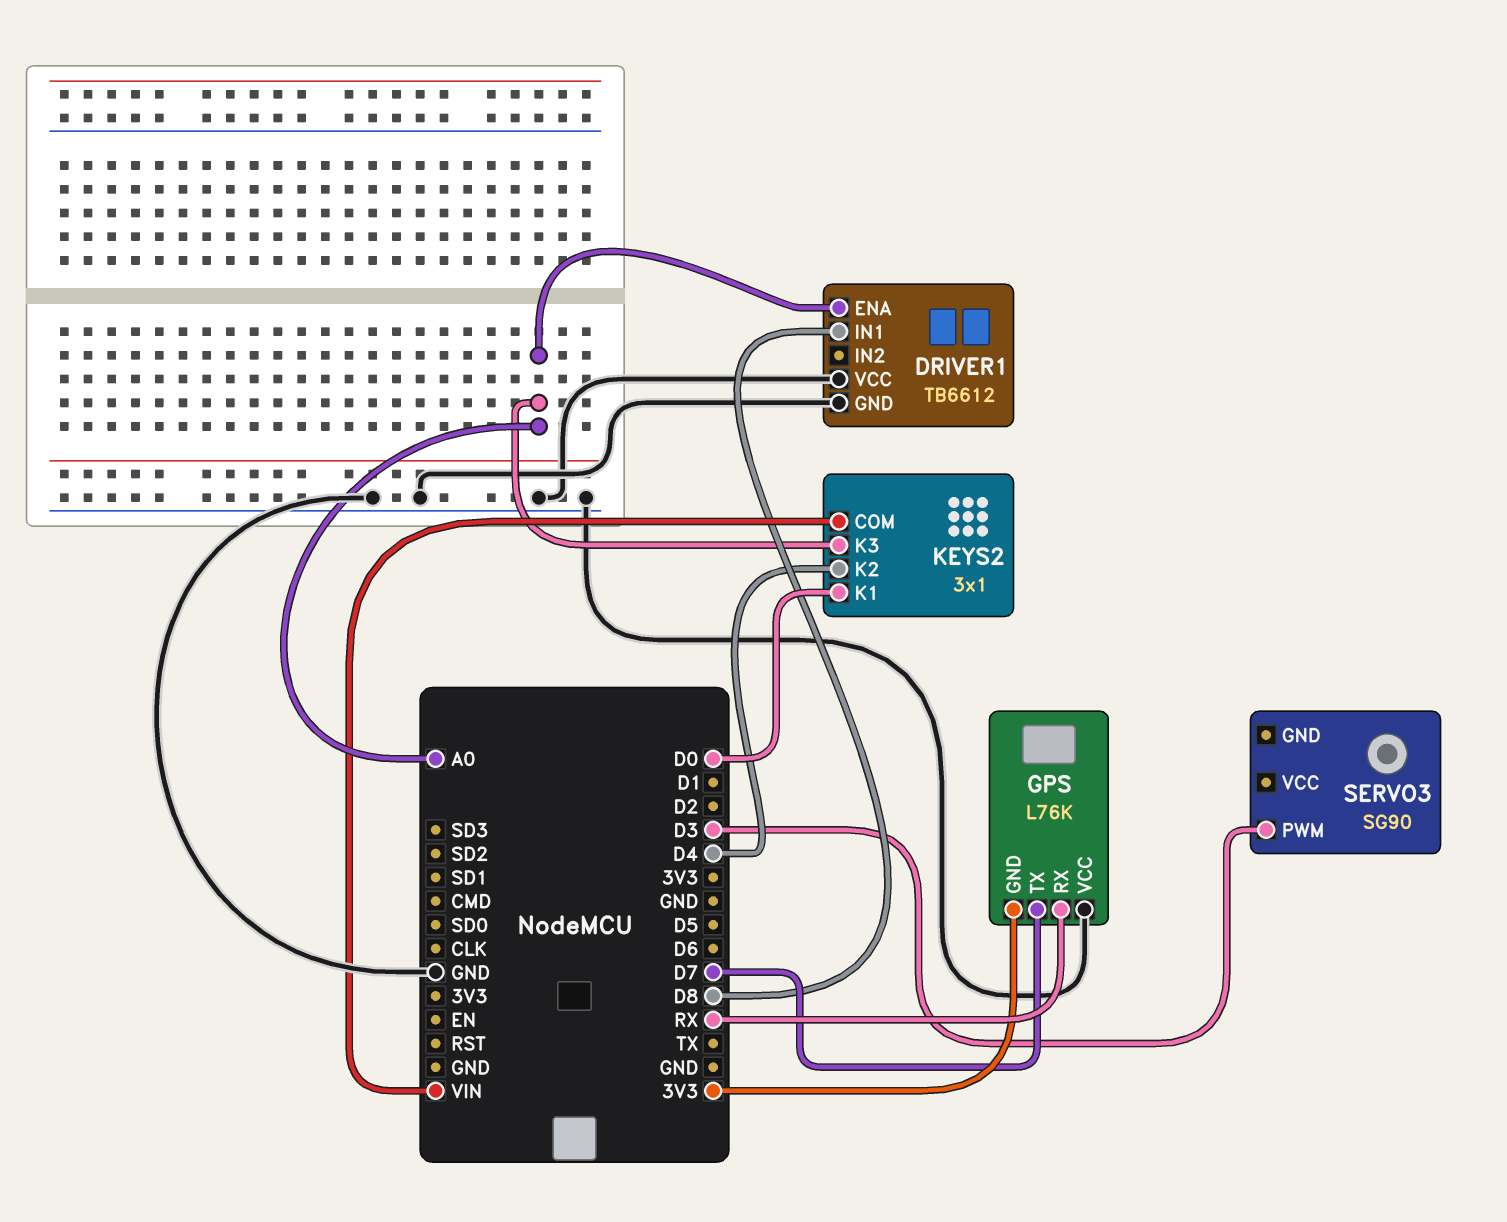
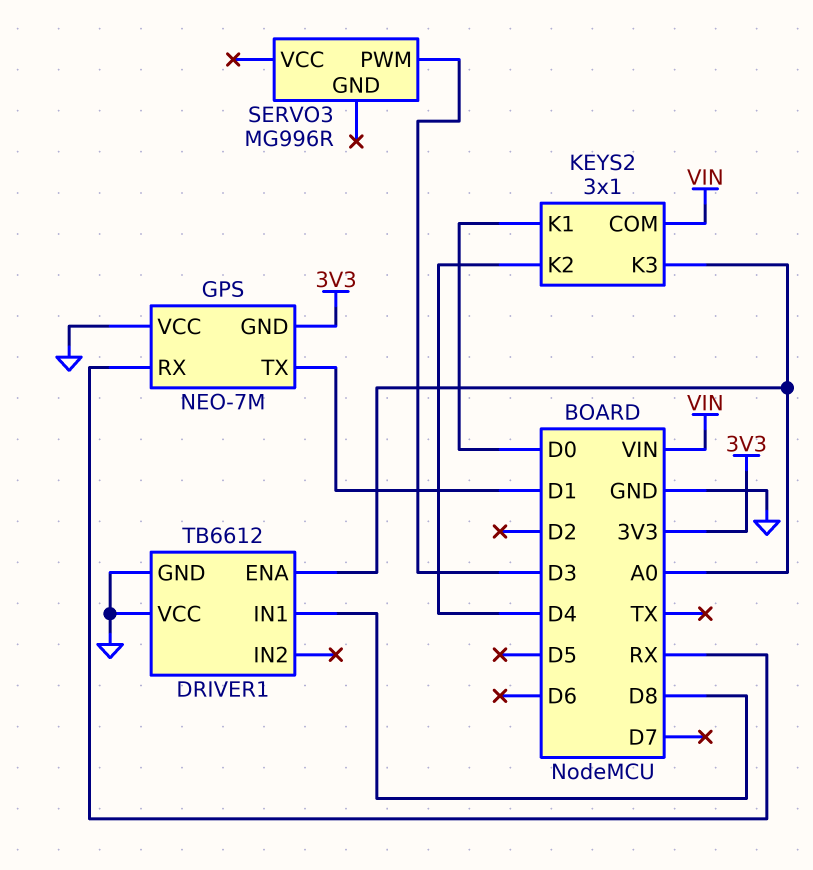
GPS: L76K -> NEO-7M
GPS pin TX: D7 -> D1
SERVO3: SG90 -> MG996R

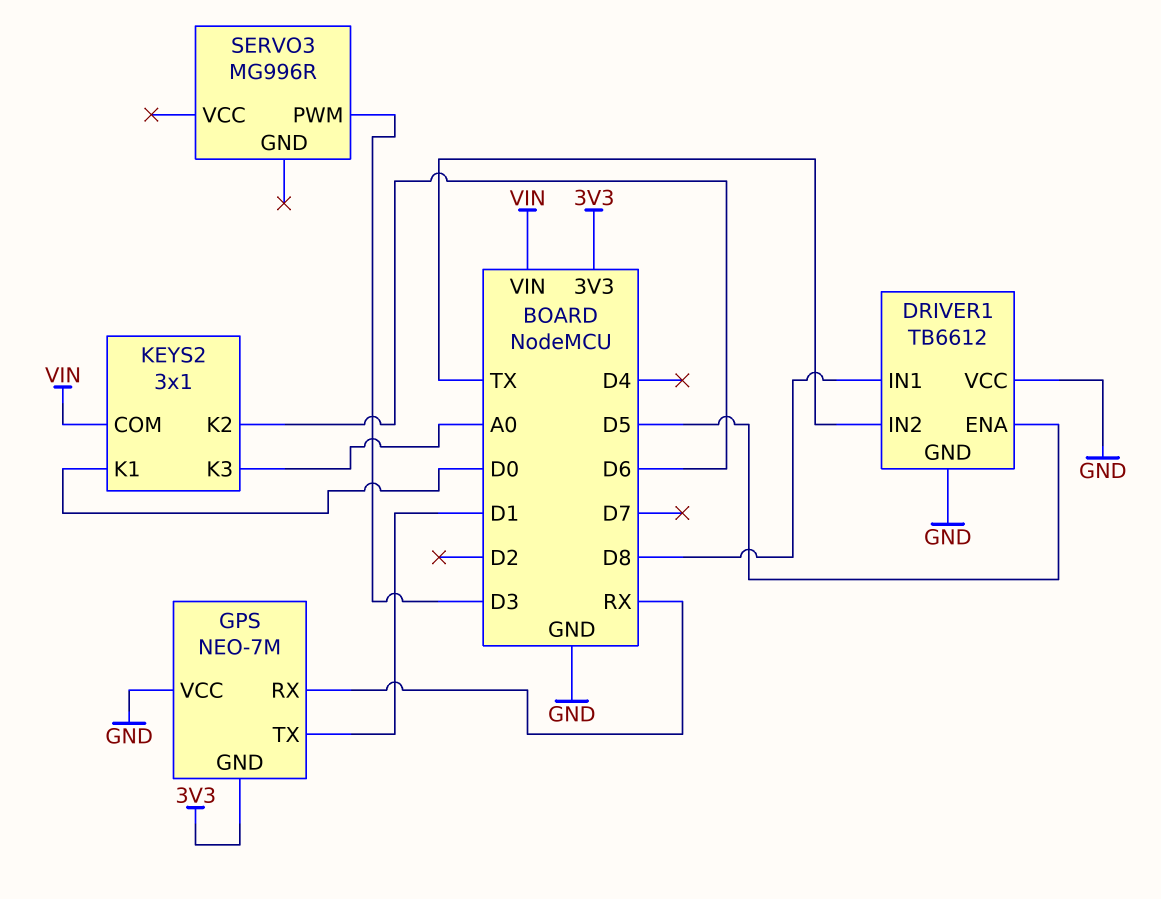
DRIVER1 pin ENA: A0 -> D5
DRIVER1 pin IN2: none -> TX
KEYS2 pin K2: D4 -> D6

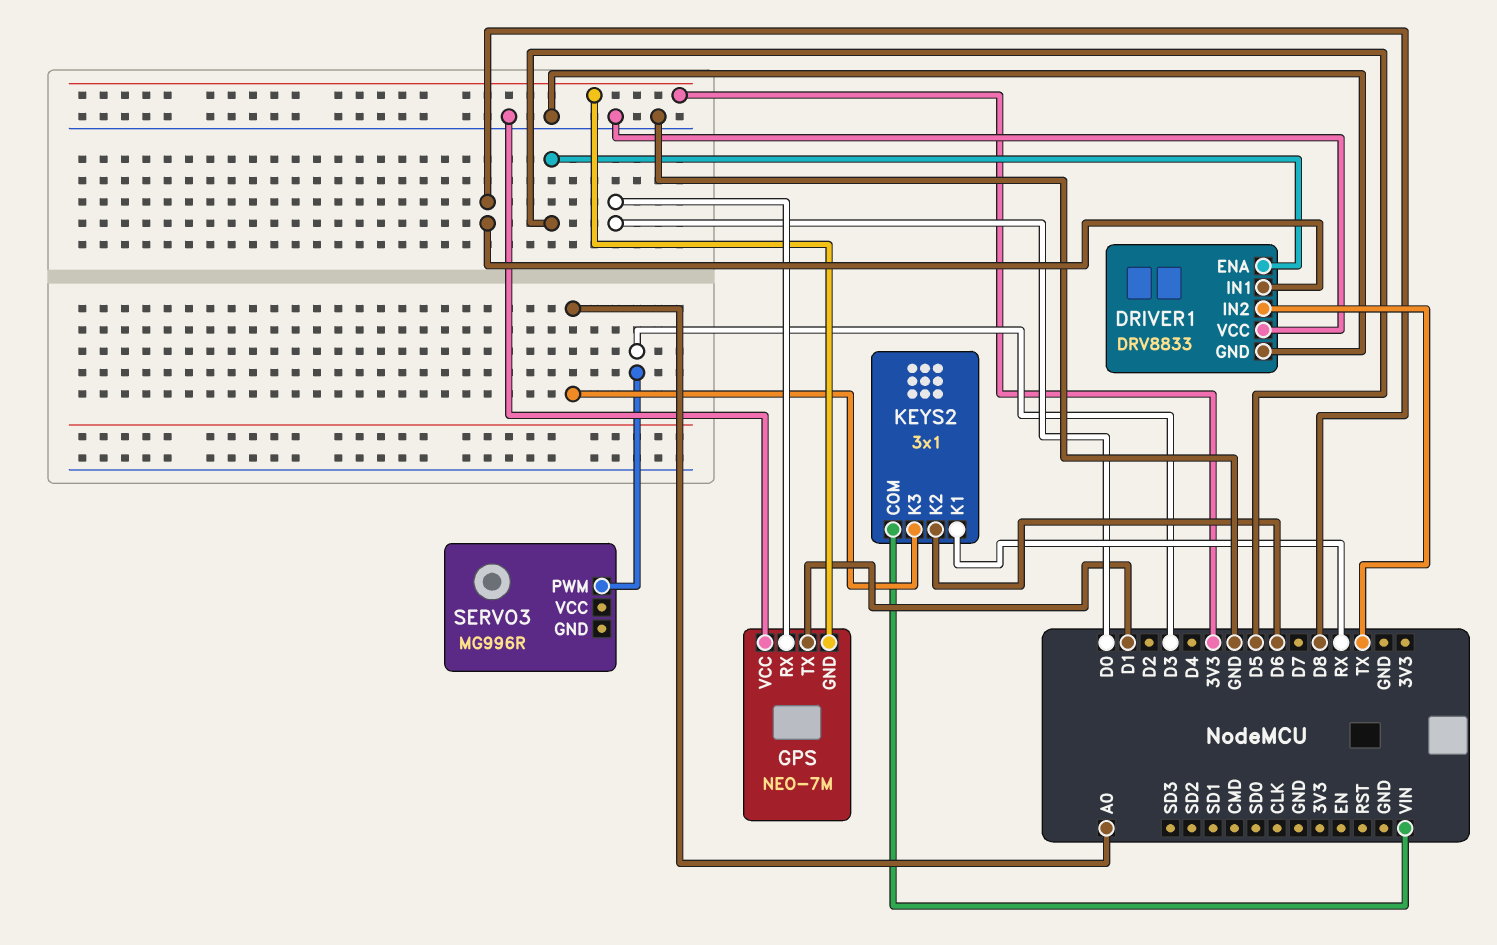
DRIVER1: TB6612 -> DRV8833
GPS pin RX: RX -> D0
KEYS2 pin K1: D0 -> RX

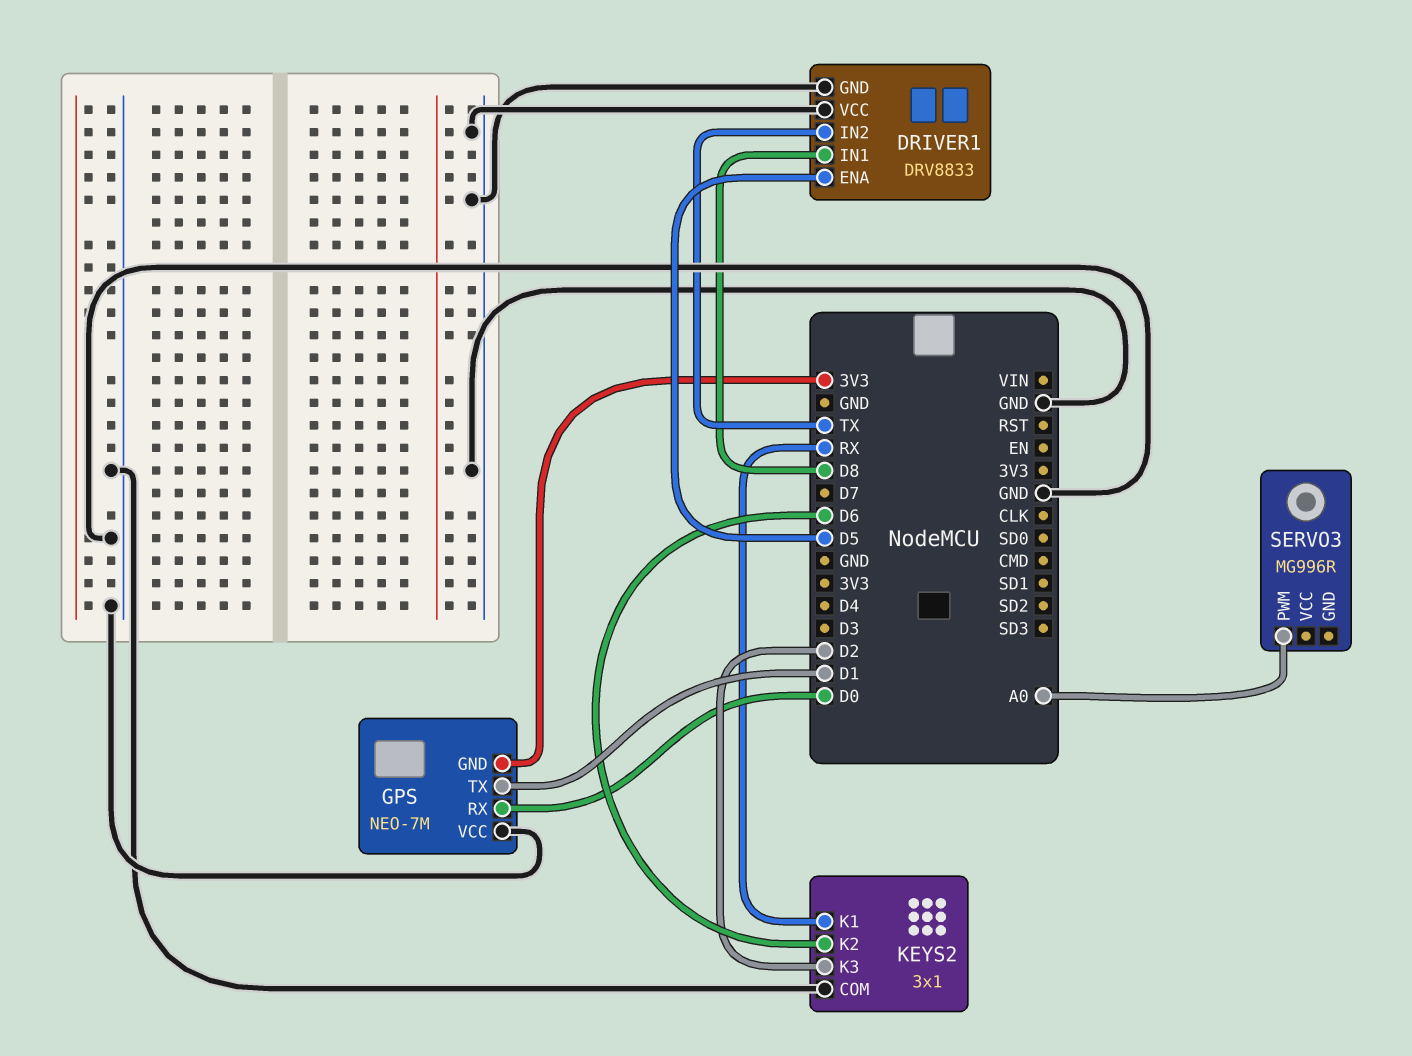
KEYS2 pin COM: VIN -> GND
KEYS2 pin K3: A0 -> D2
SERVO3 pin PWM: D3 -> A0

